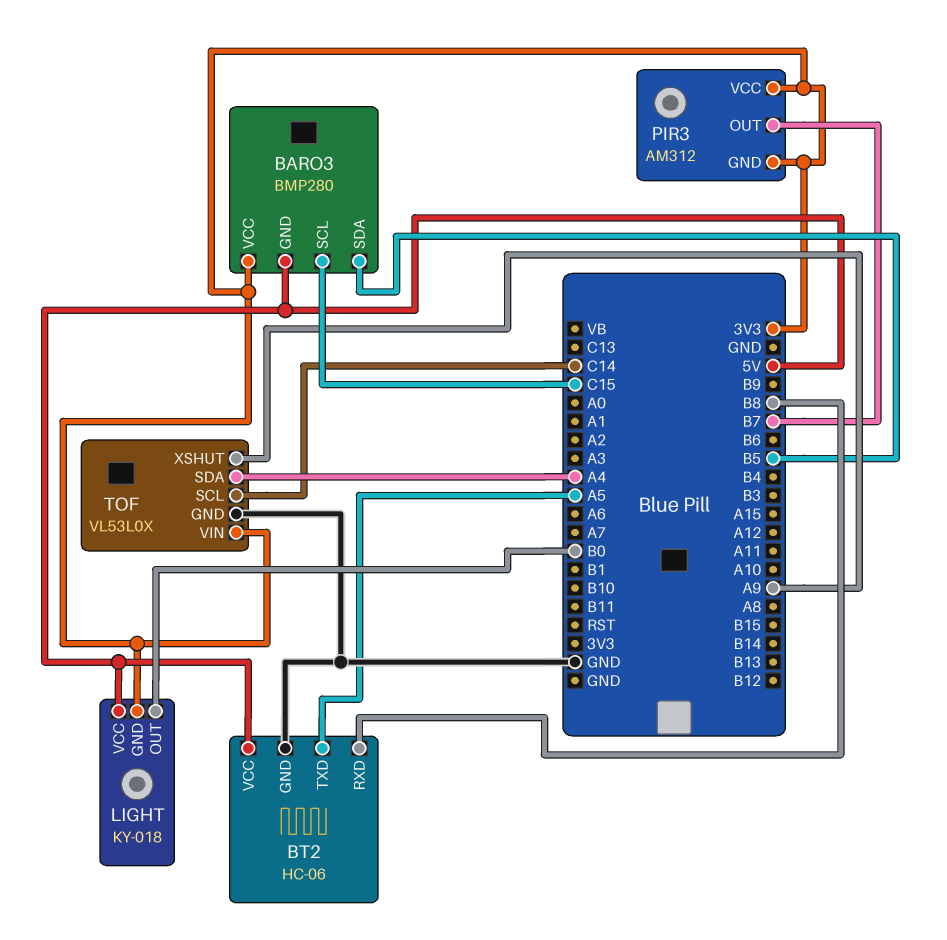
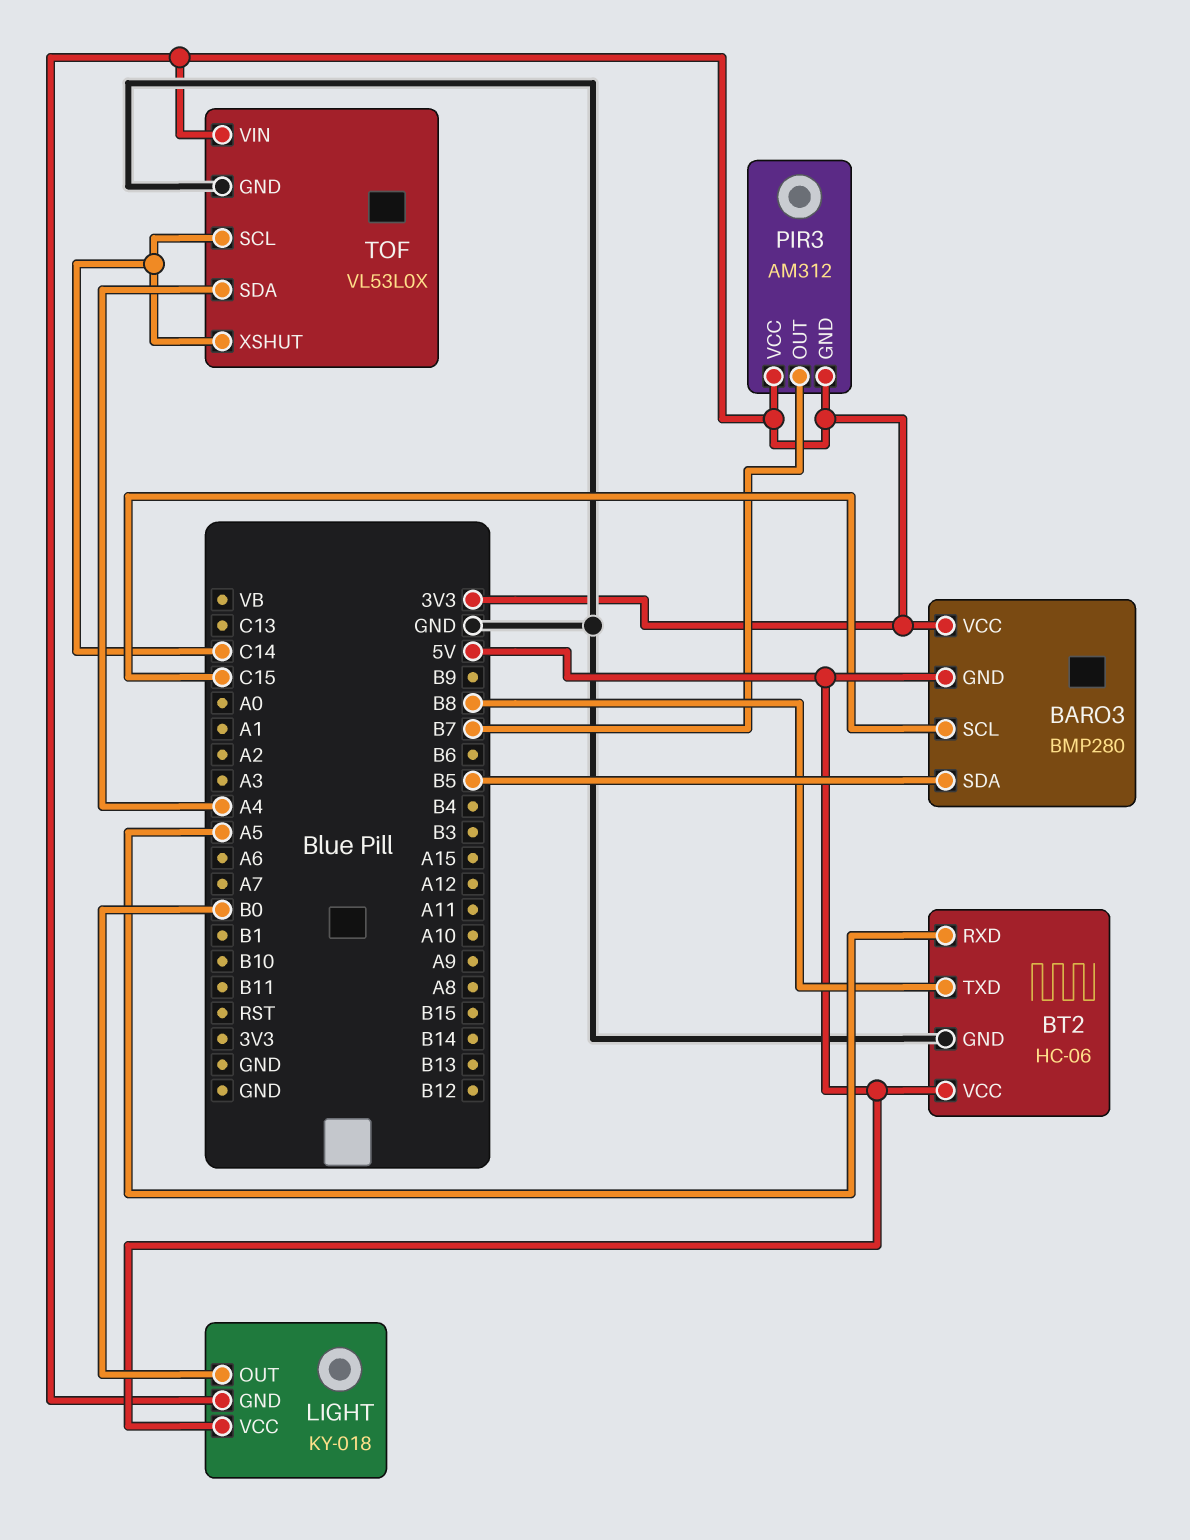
BT2 pin RXD: B8 -> A5
BT2 pin TXD: A5 -> B8
TOF pin XSHUT: A9 -> C14

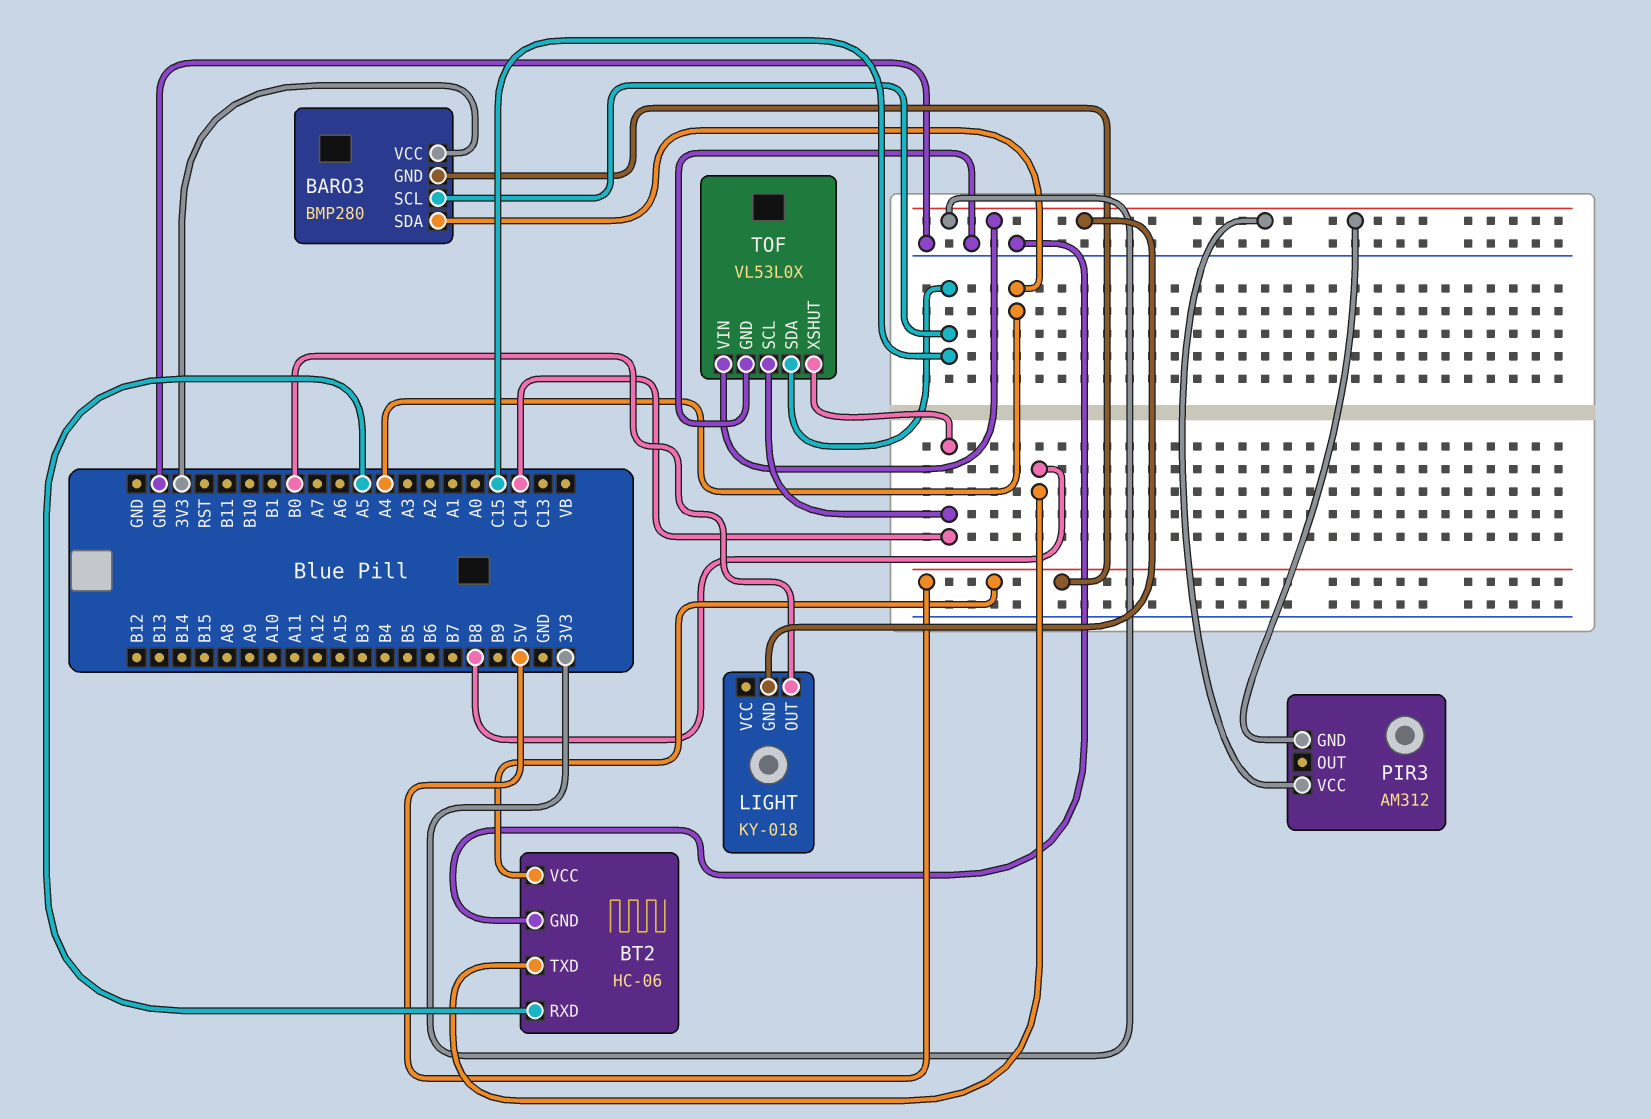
BARO3 pin SDA: B5 -> A4
LIGHT pin VCC: 5V -> none
PIR3 pin OUT: B7 -> none
TOF pin SDA: A4 -> C15

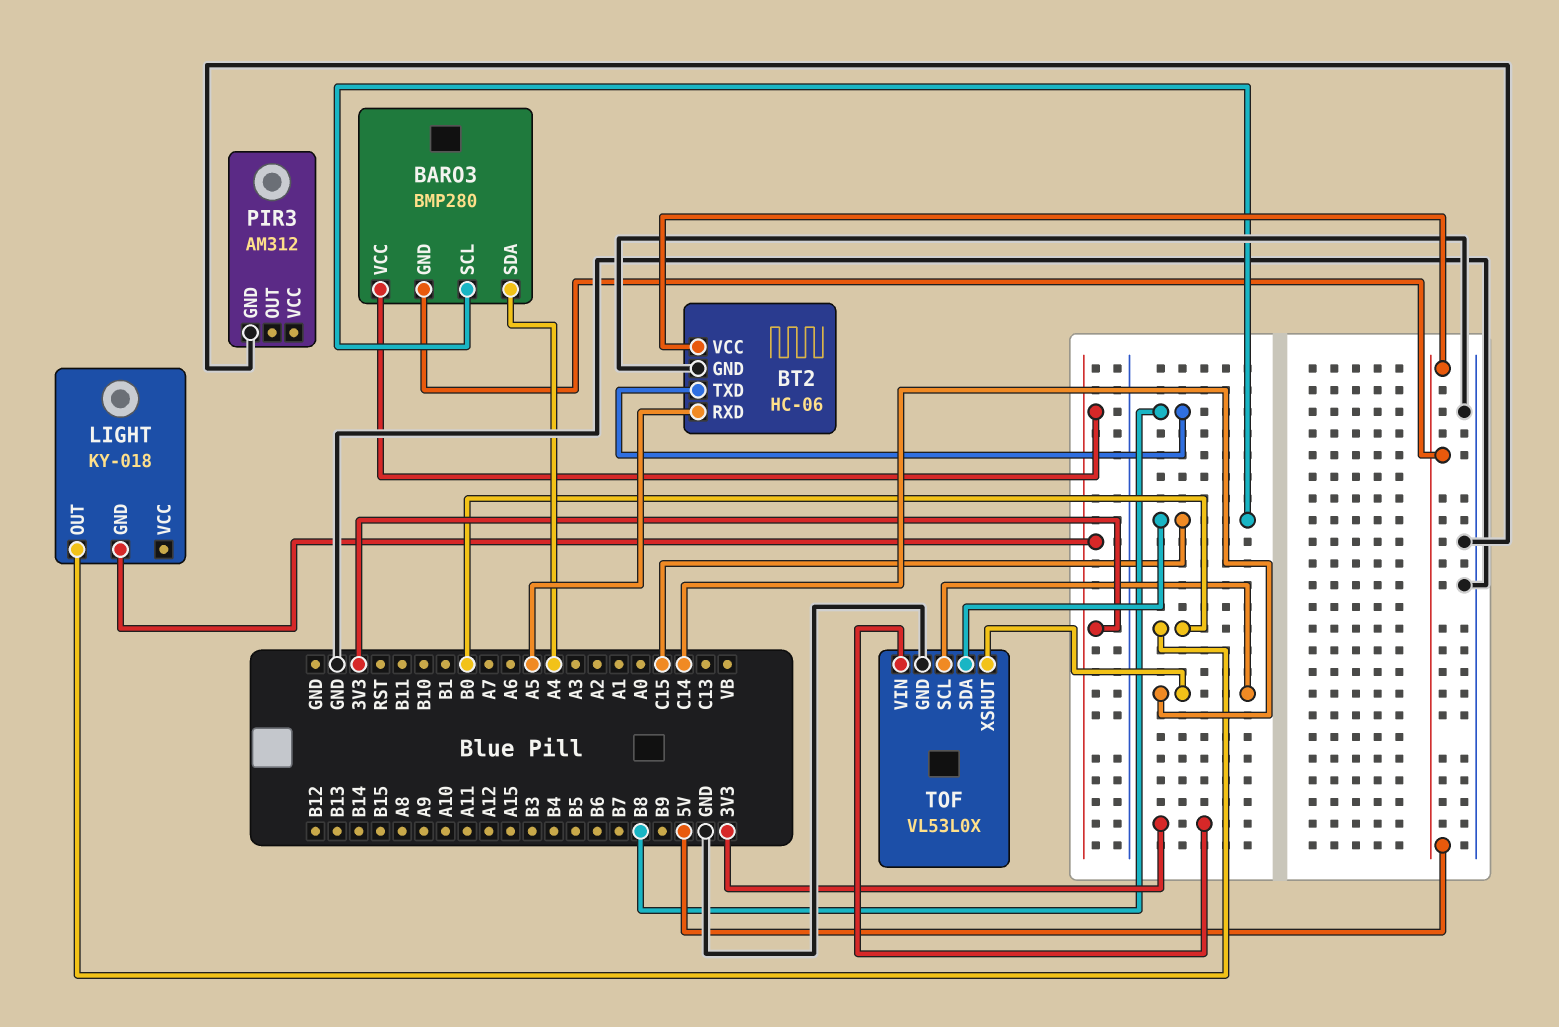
PIR3 pin GND: 3V3 -> GND
PIR3 pin VCC: 3V3 -> none

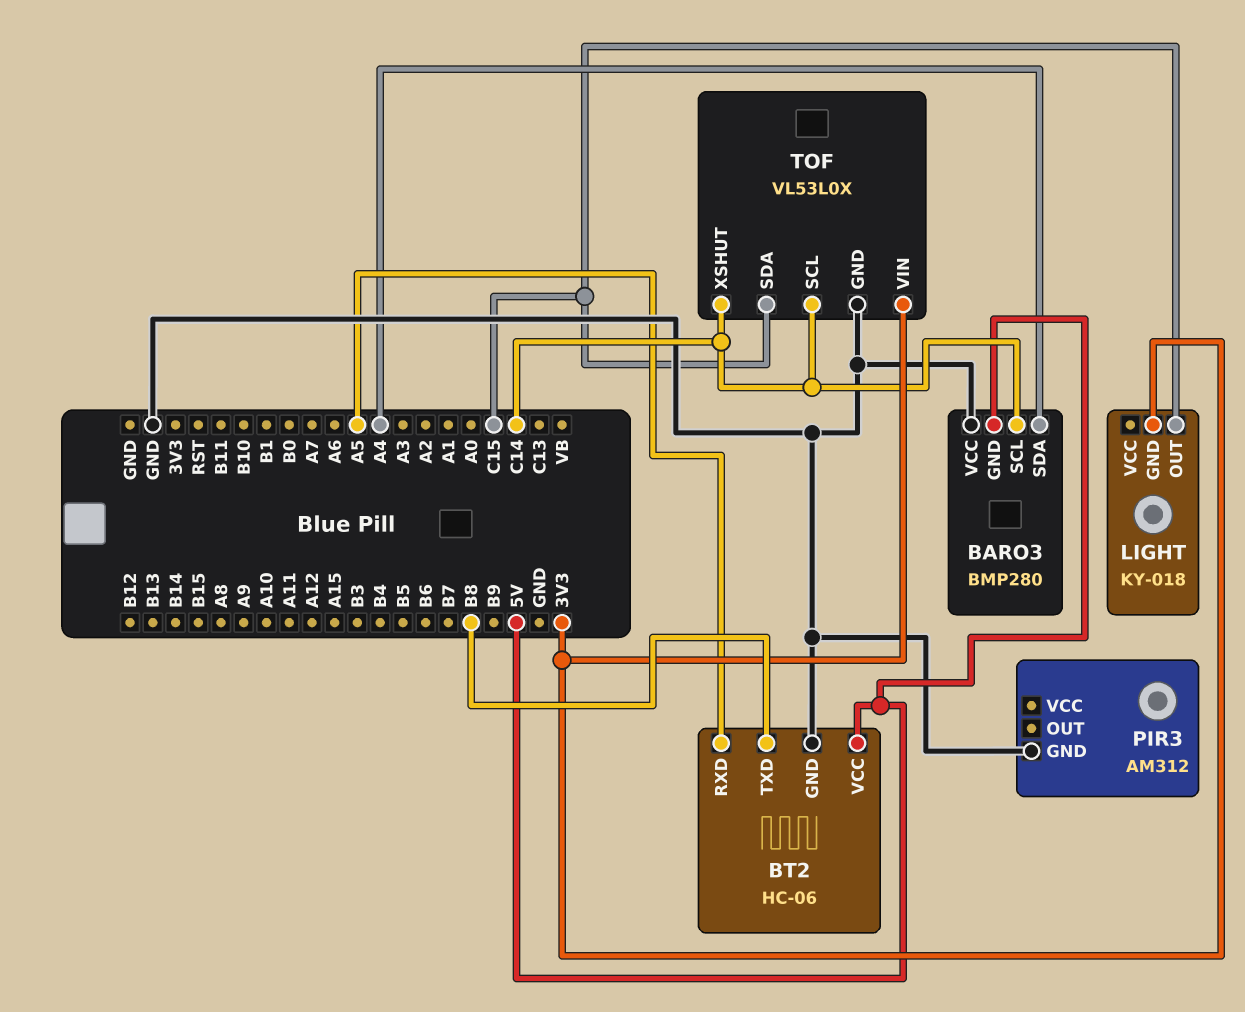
BARO3 pin SCL: C15 -> C14
BARO3 pin VCC: 3V3 -> GND
LIGHT pin OUT: B0 -> C15

